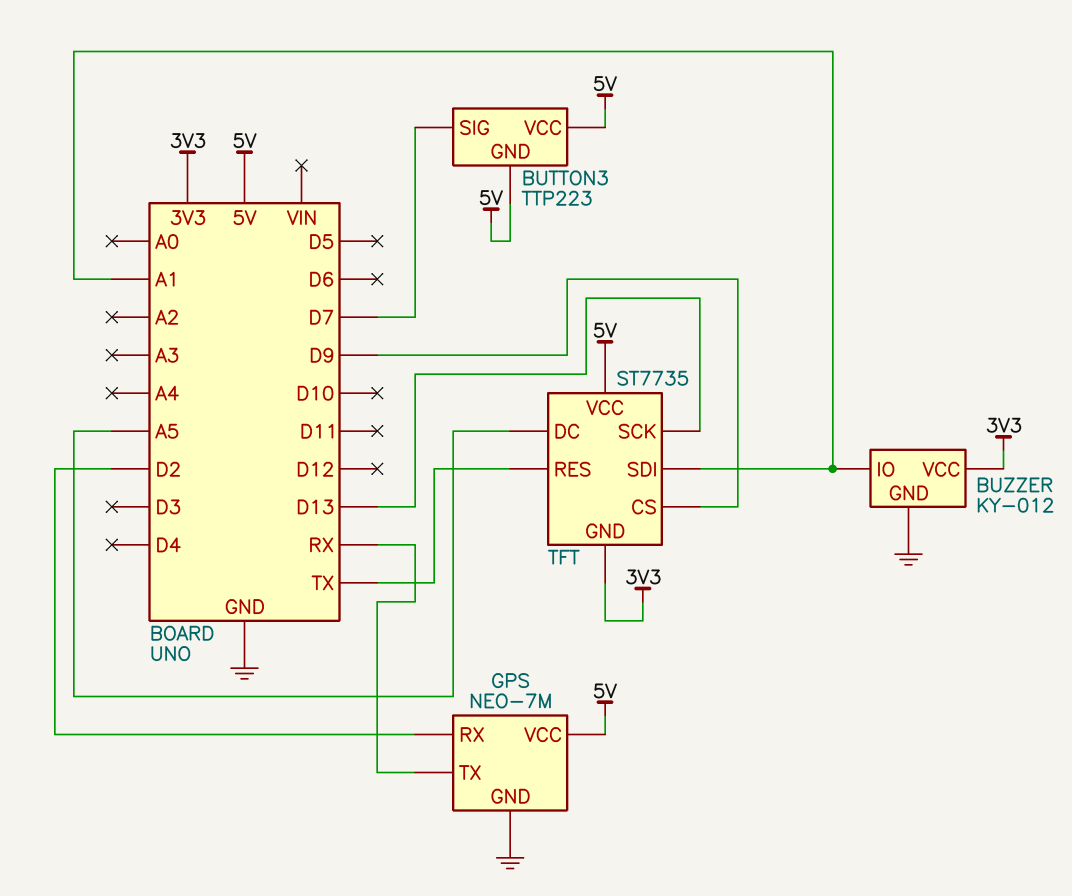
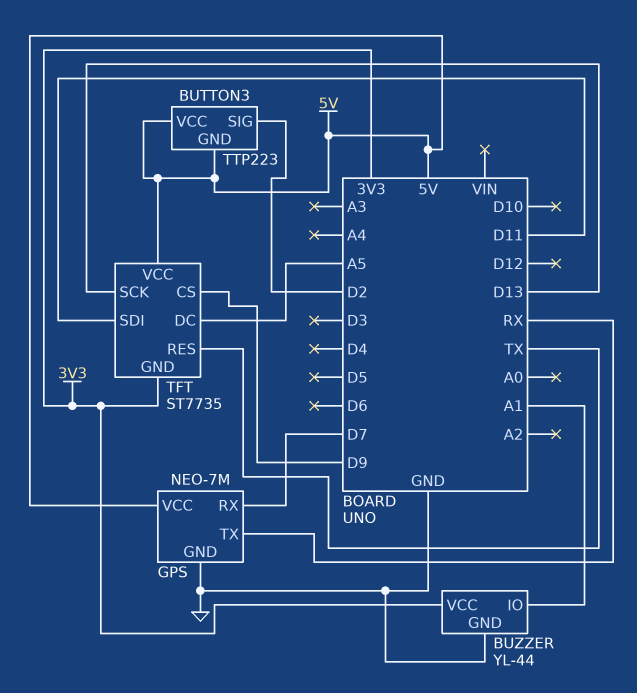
BUTTON3 pin SIG: D7 -> D2
BUZZER: KY-012 -> YL-44
GPS pin RX: D2 -> D7
TFT pin SDI: A1 -> D11

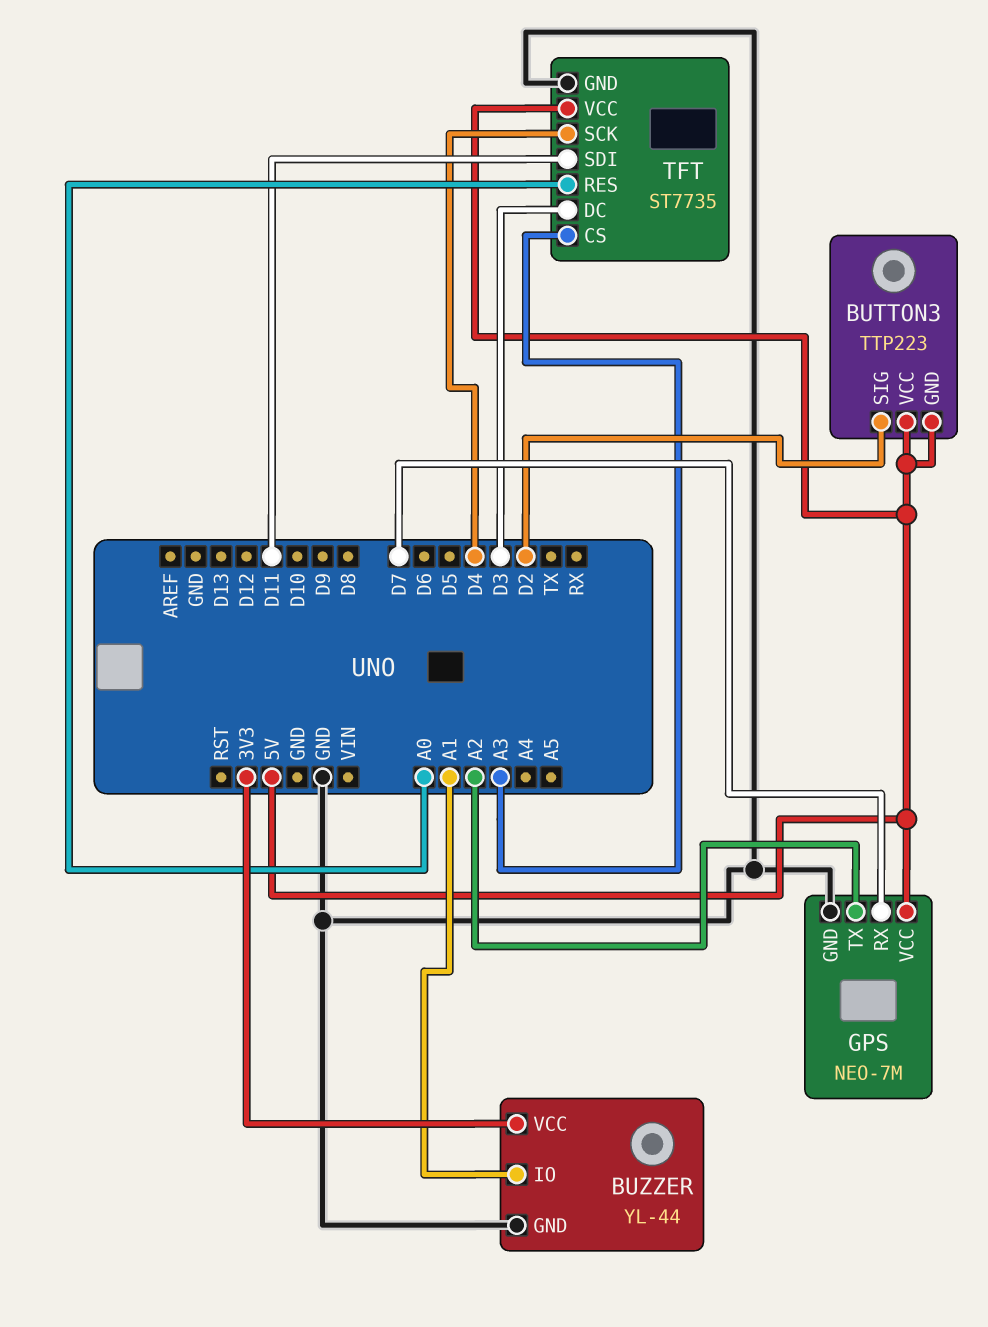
GPS pin TX: RX -> A2
TFT pin CS: D9 -> A3
TFT pin DC: A5 -> D3
TFT pin GND: 3V3 -> GND
TFT pin RES: TX -> A0
TFT pin SCK: D13 -> D4

